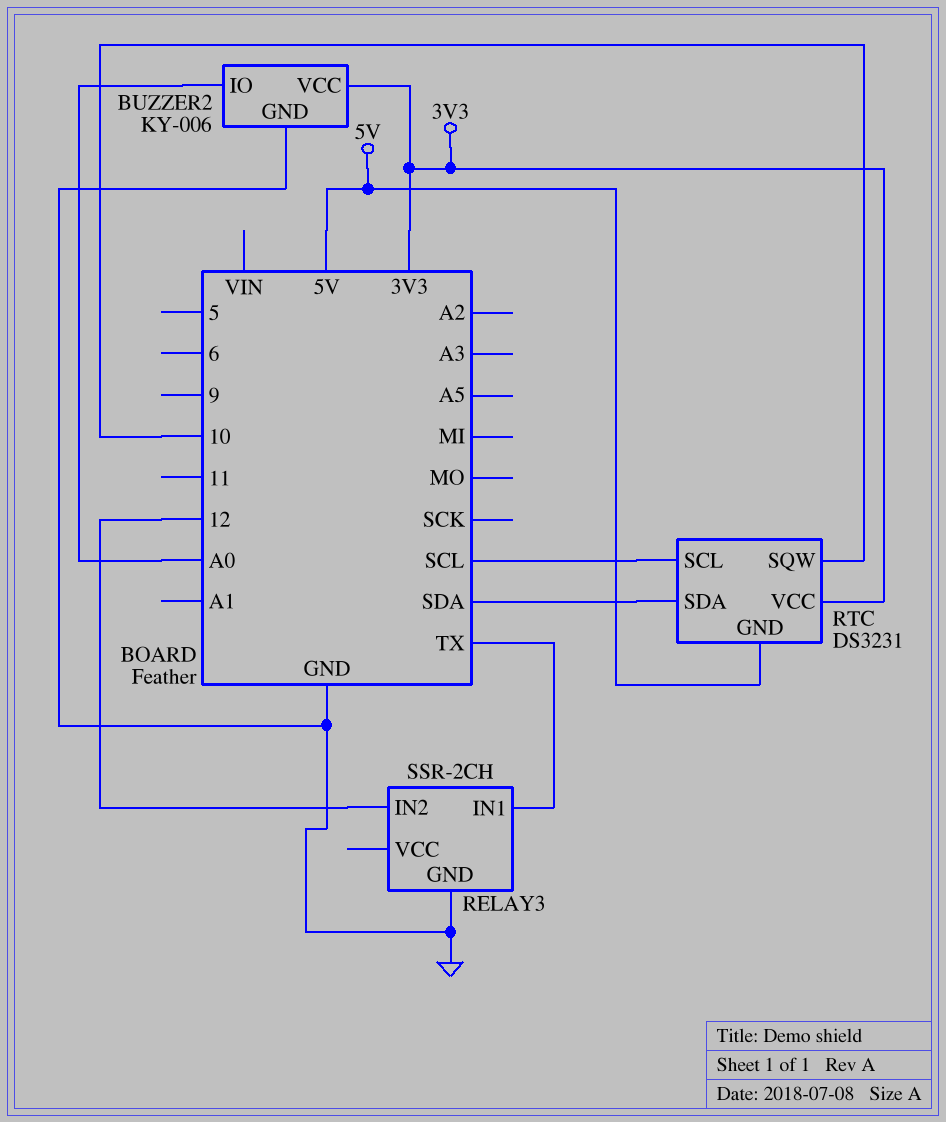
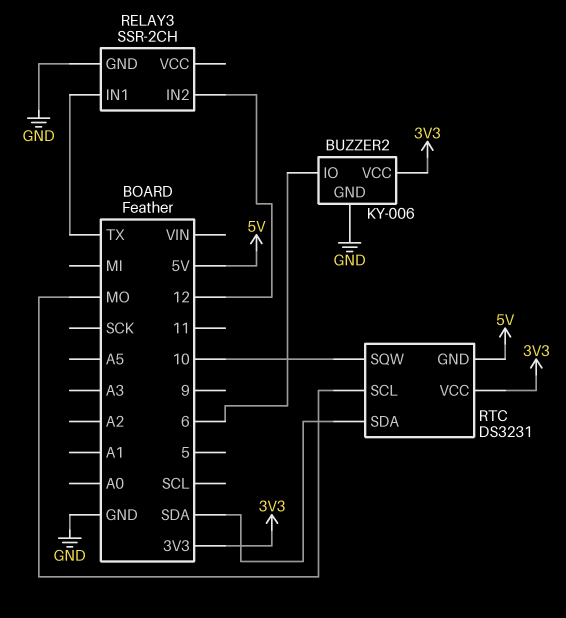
BUZZER2 pin IO: A0 -> 6
RTC pin SCL: SCL -> MO

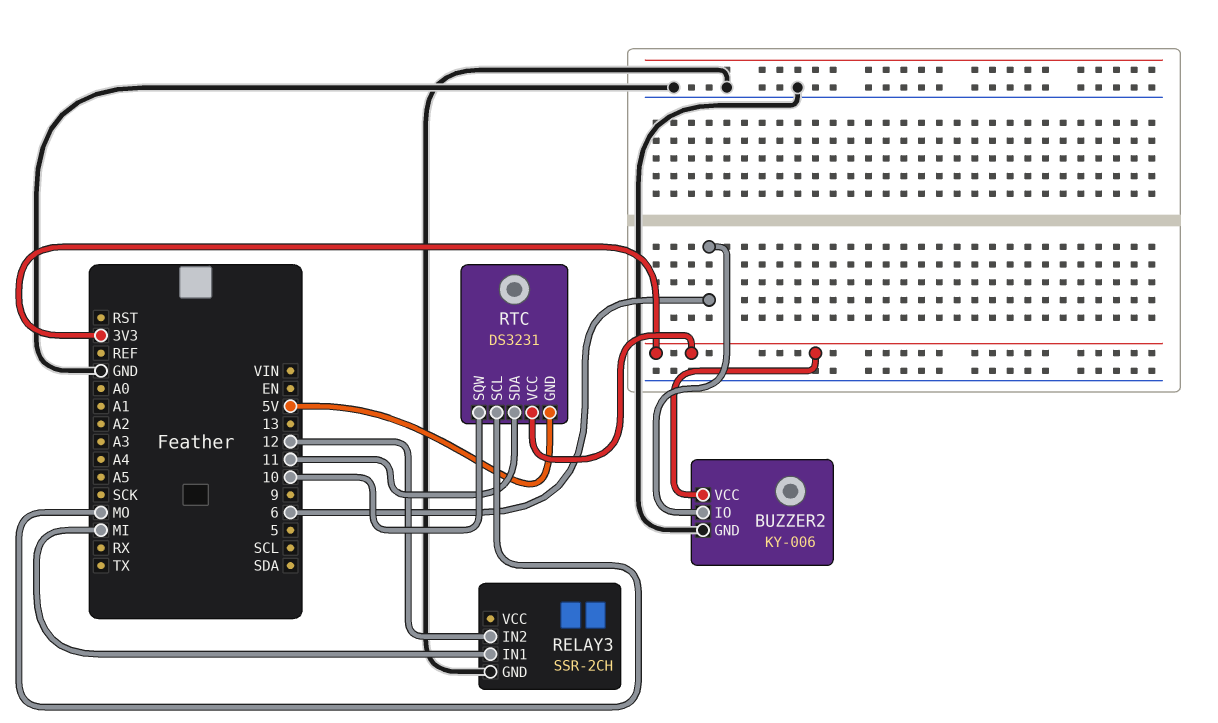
RELAY3 pin IN1: TX -> MI
RTC pin SDA: SDA -> 11

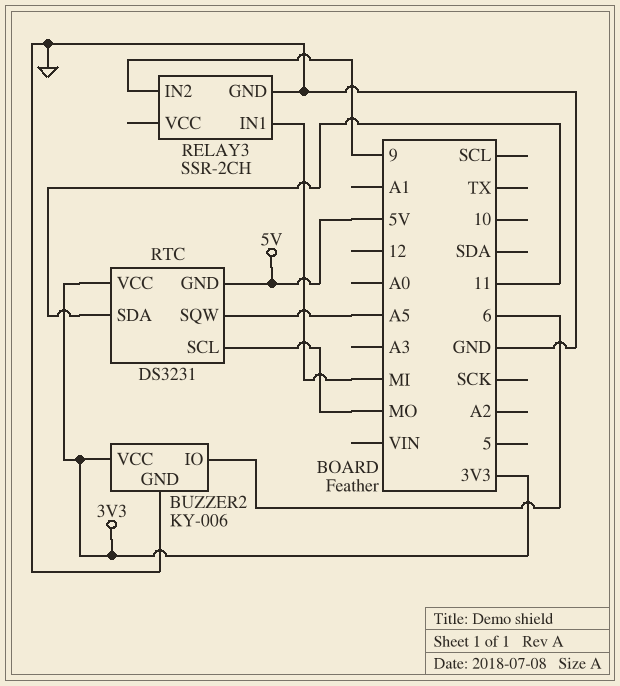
RELAY3 pin IN2: 12 -> 9
RTC pin SQW: 10 -> A5

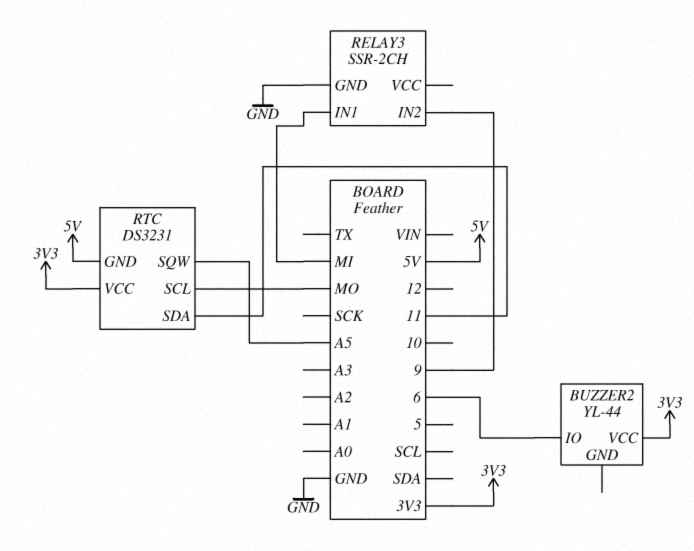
BUZZER2: KY-006 -> YL-44
BUZZER2 pin GND: GND -> none

